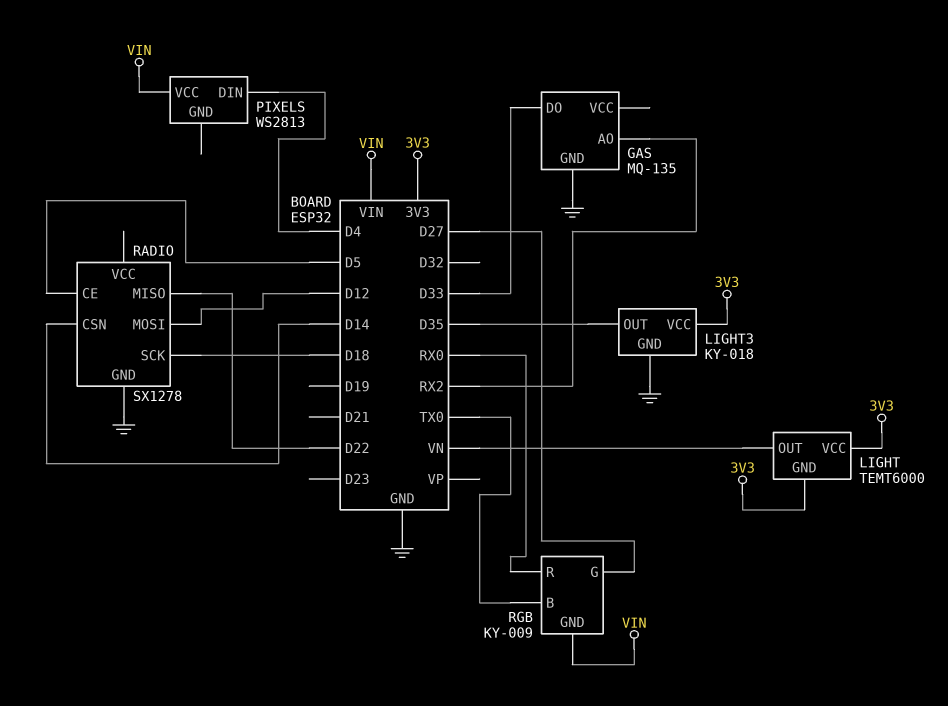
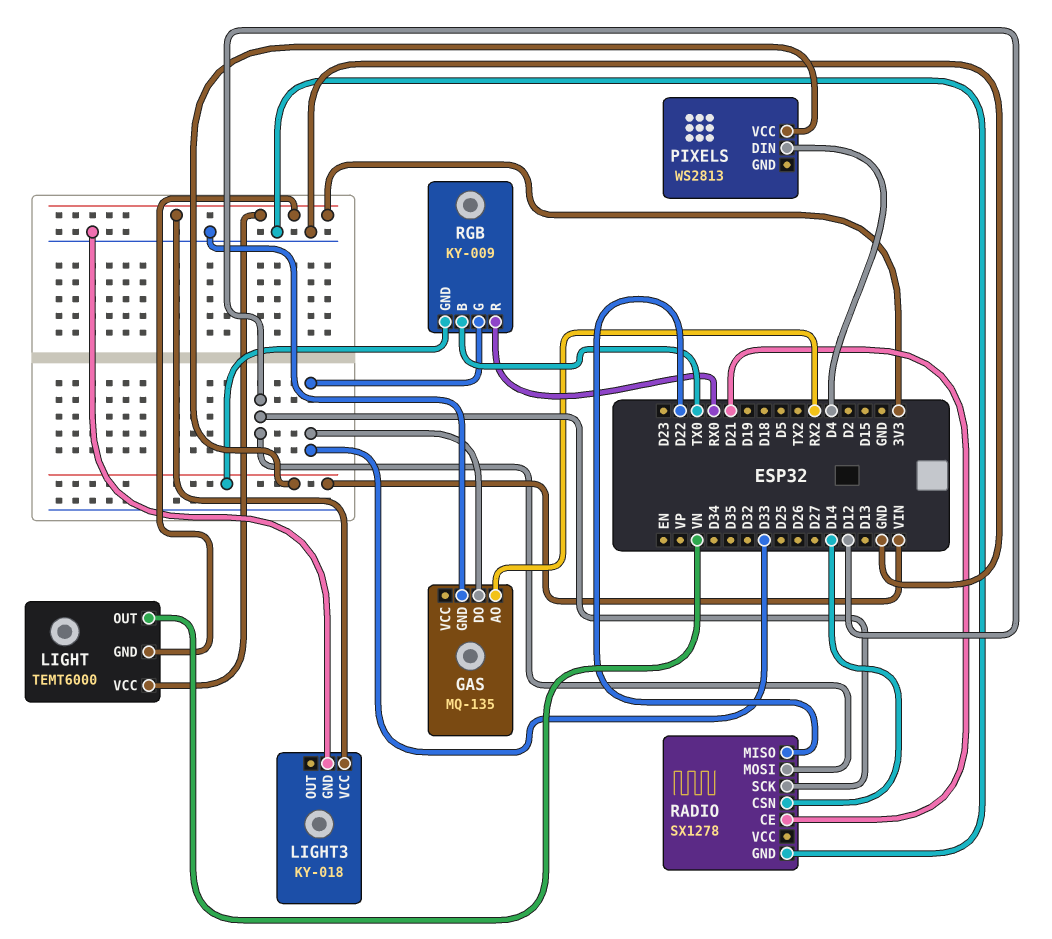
LIGHT3 pin OUT: D35 -> none
RADIO pin CE: D5 -> D21
RADIO pin SCK: D18 -> D12
RGB pin G: D27 -> D33

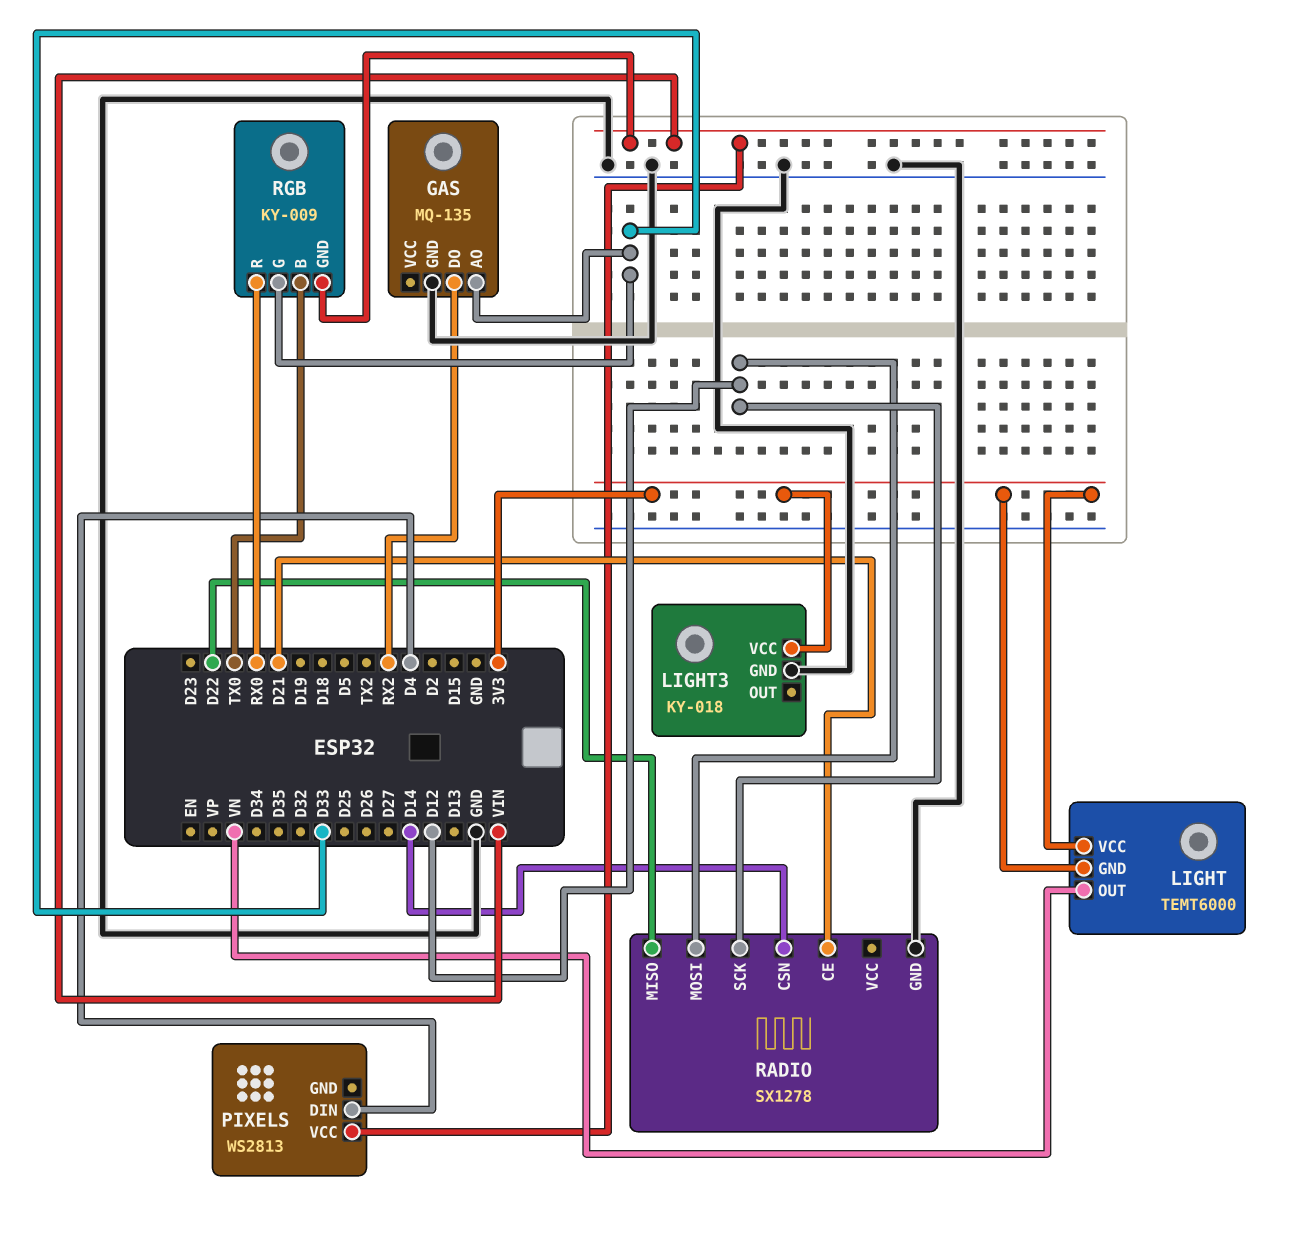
GAS pin AO: RX2 -> D33
GAS pin DO: D33 -> RX2

